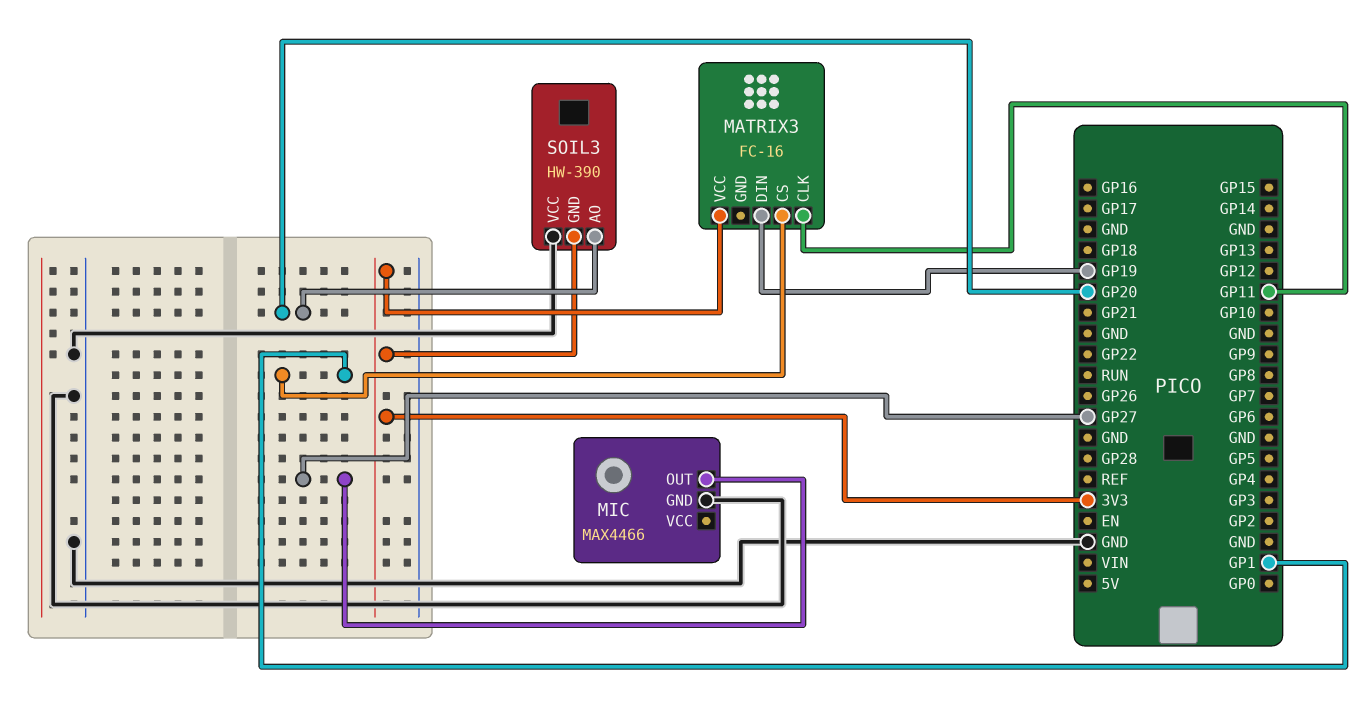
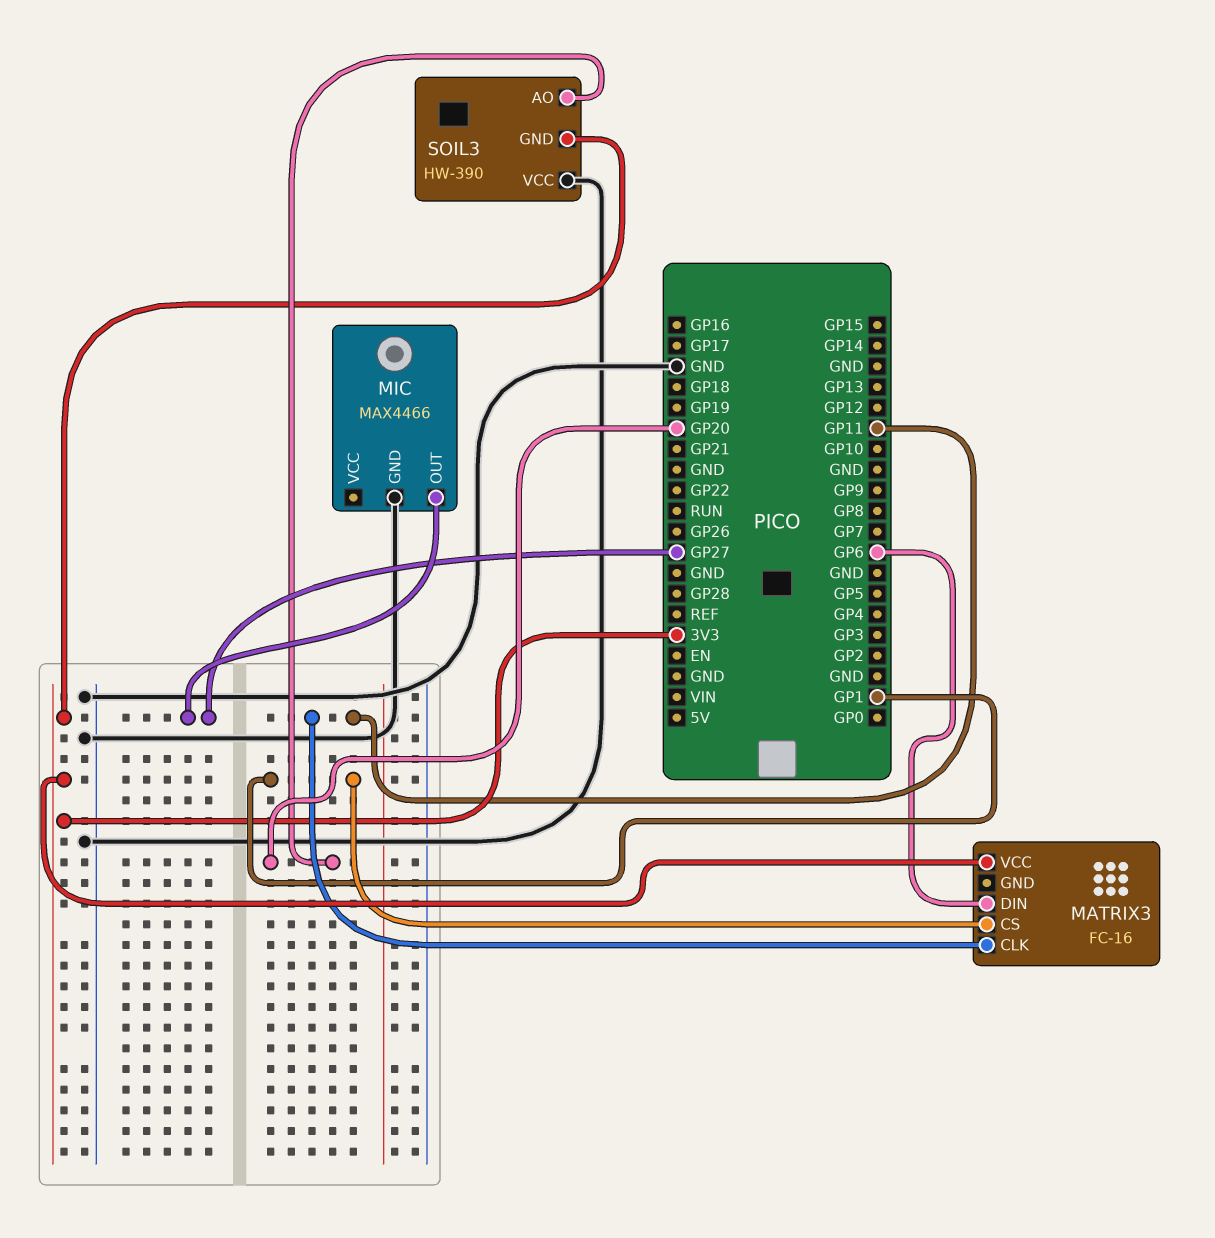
MATRIX3 pin DIN: GP19 -> GP6

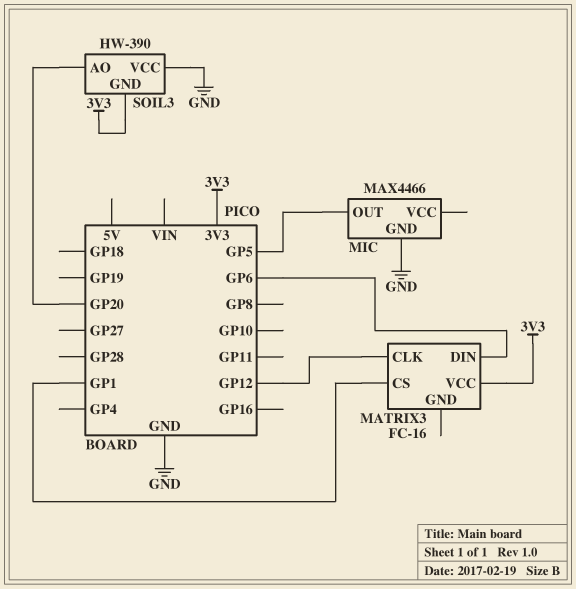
MATRIX3 pin CLK: GP11 -> GP12
MIC pin OUT: GP27 -> GP5

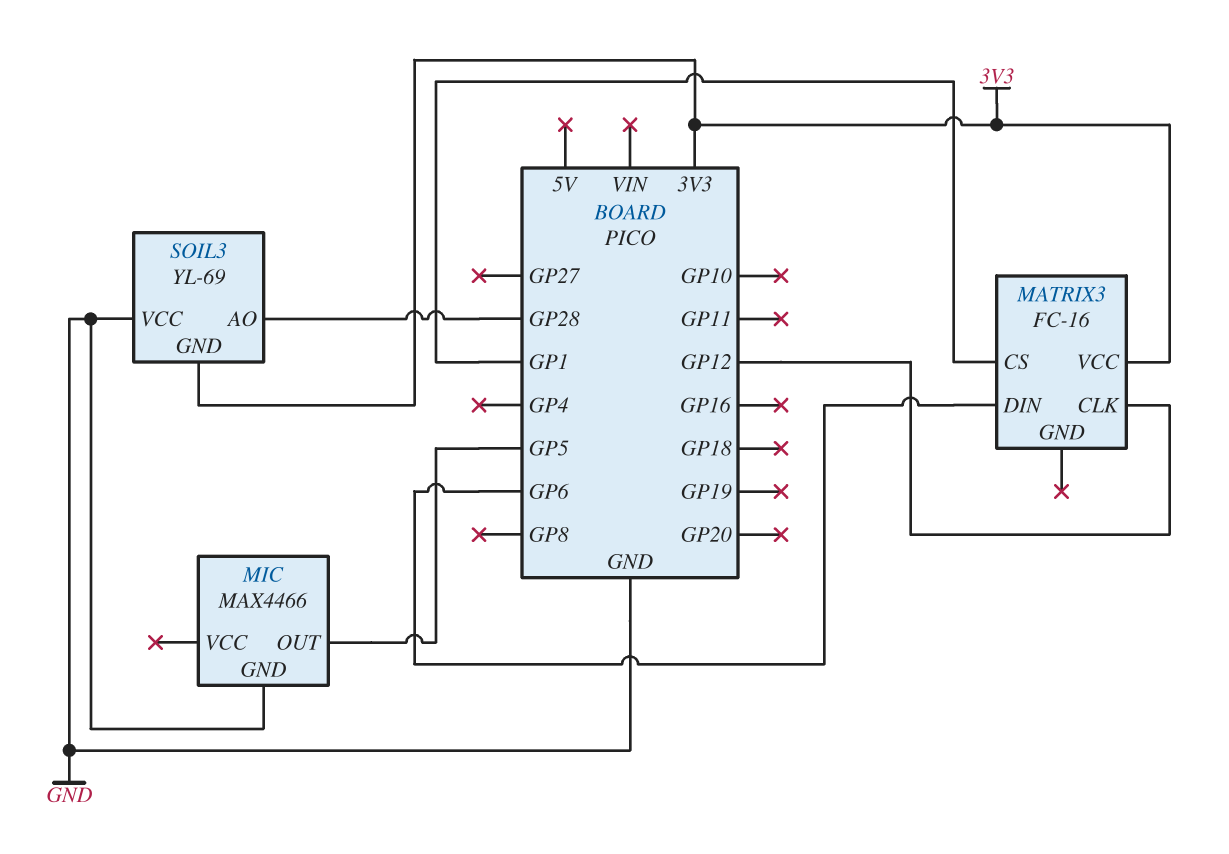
SOIL3: HW-390 -> YL-69
SOIL3 pin AO: GP20 -> GP28

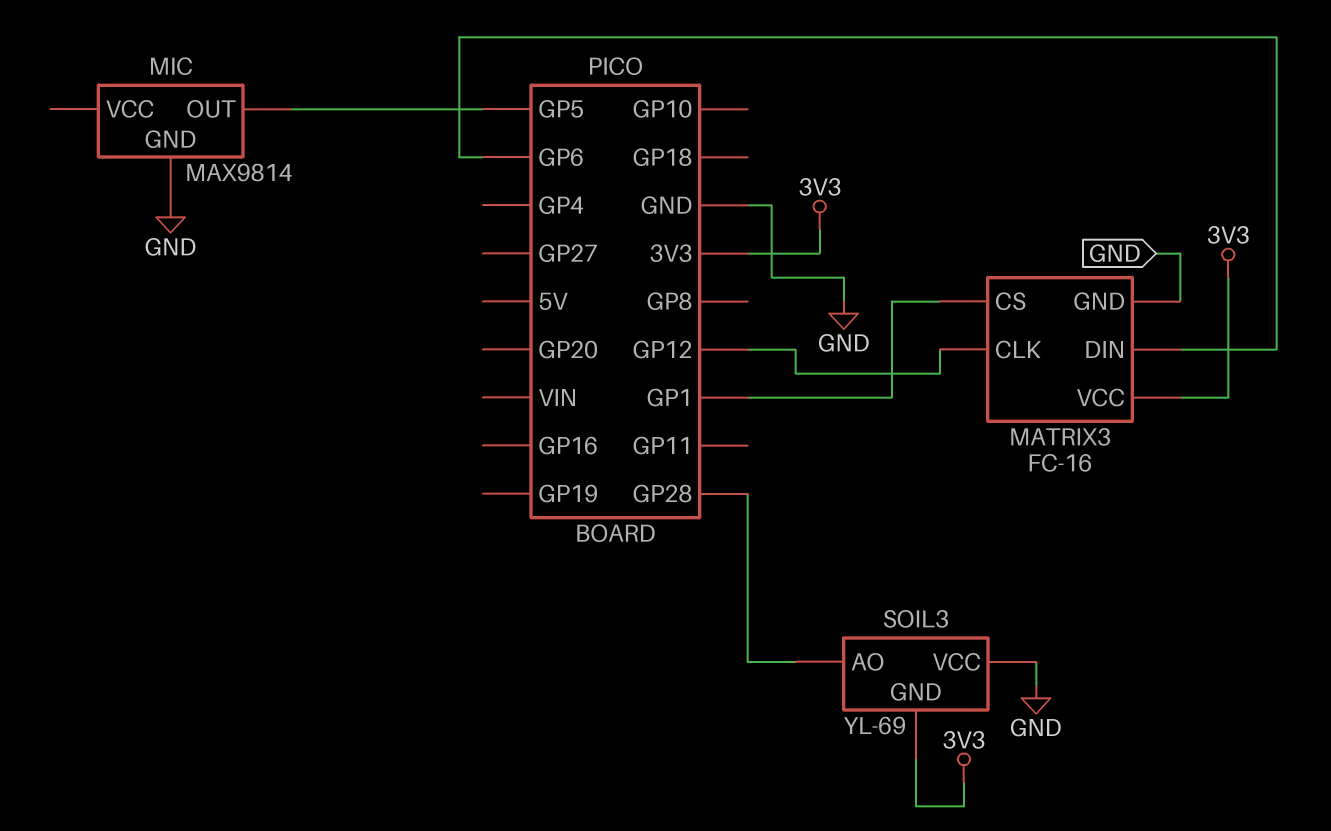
MATRIX3 pin GND: none -> GND
MIC: MAX4466 -> MAX9814

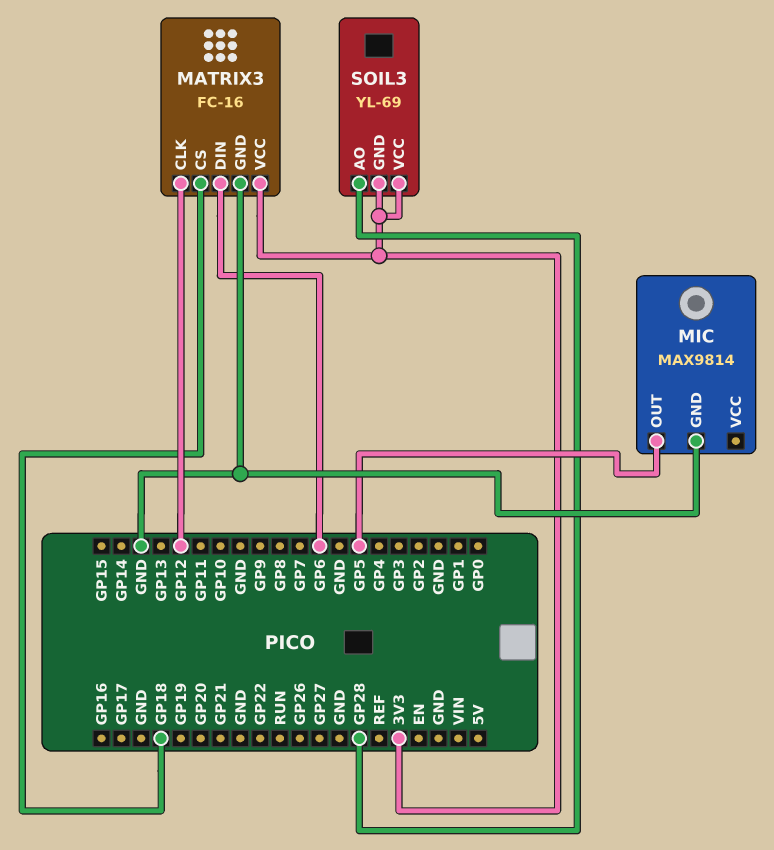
MATRIX3 pin CS: GP1 -> GP18
SOIL3 pin VCC: GND -> 3V3

